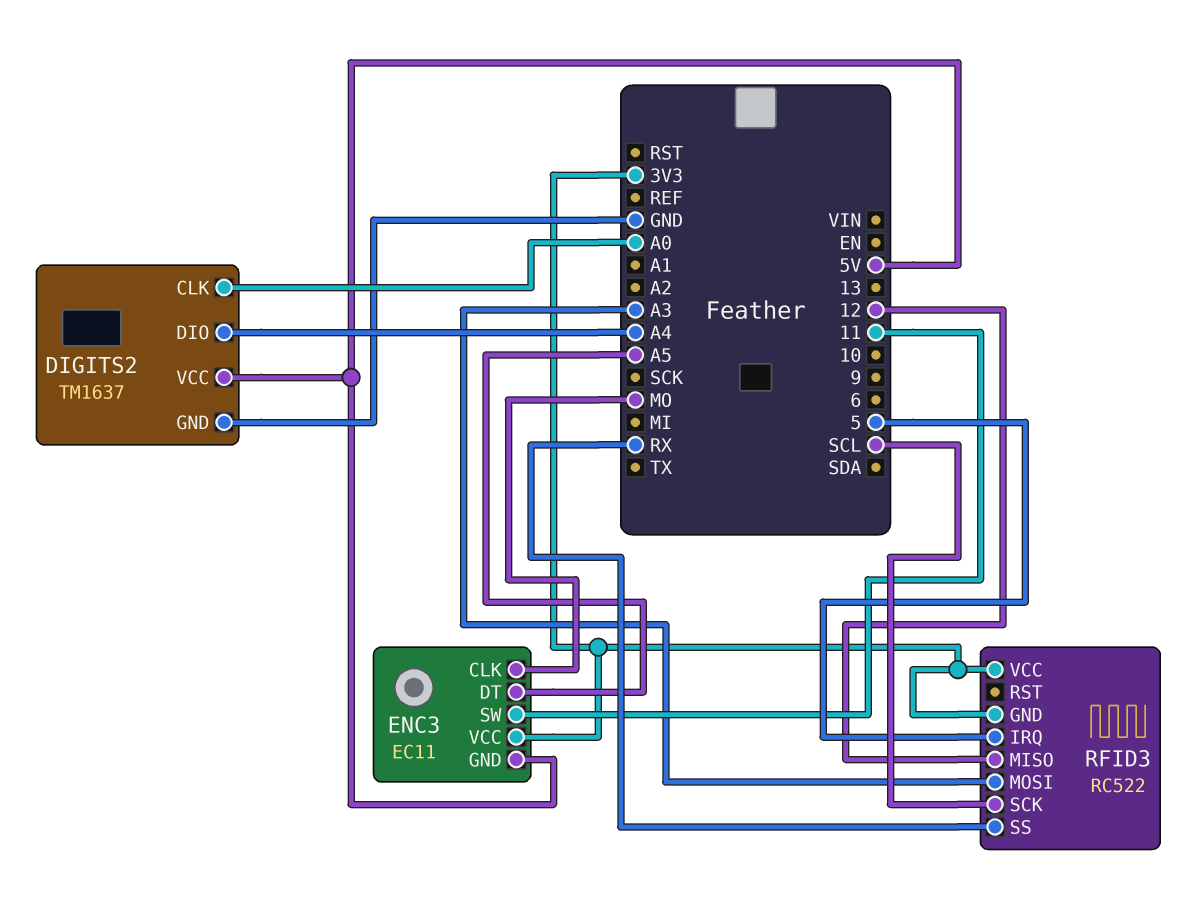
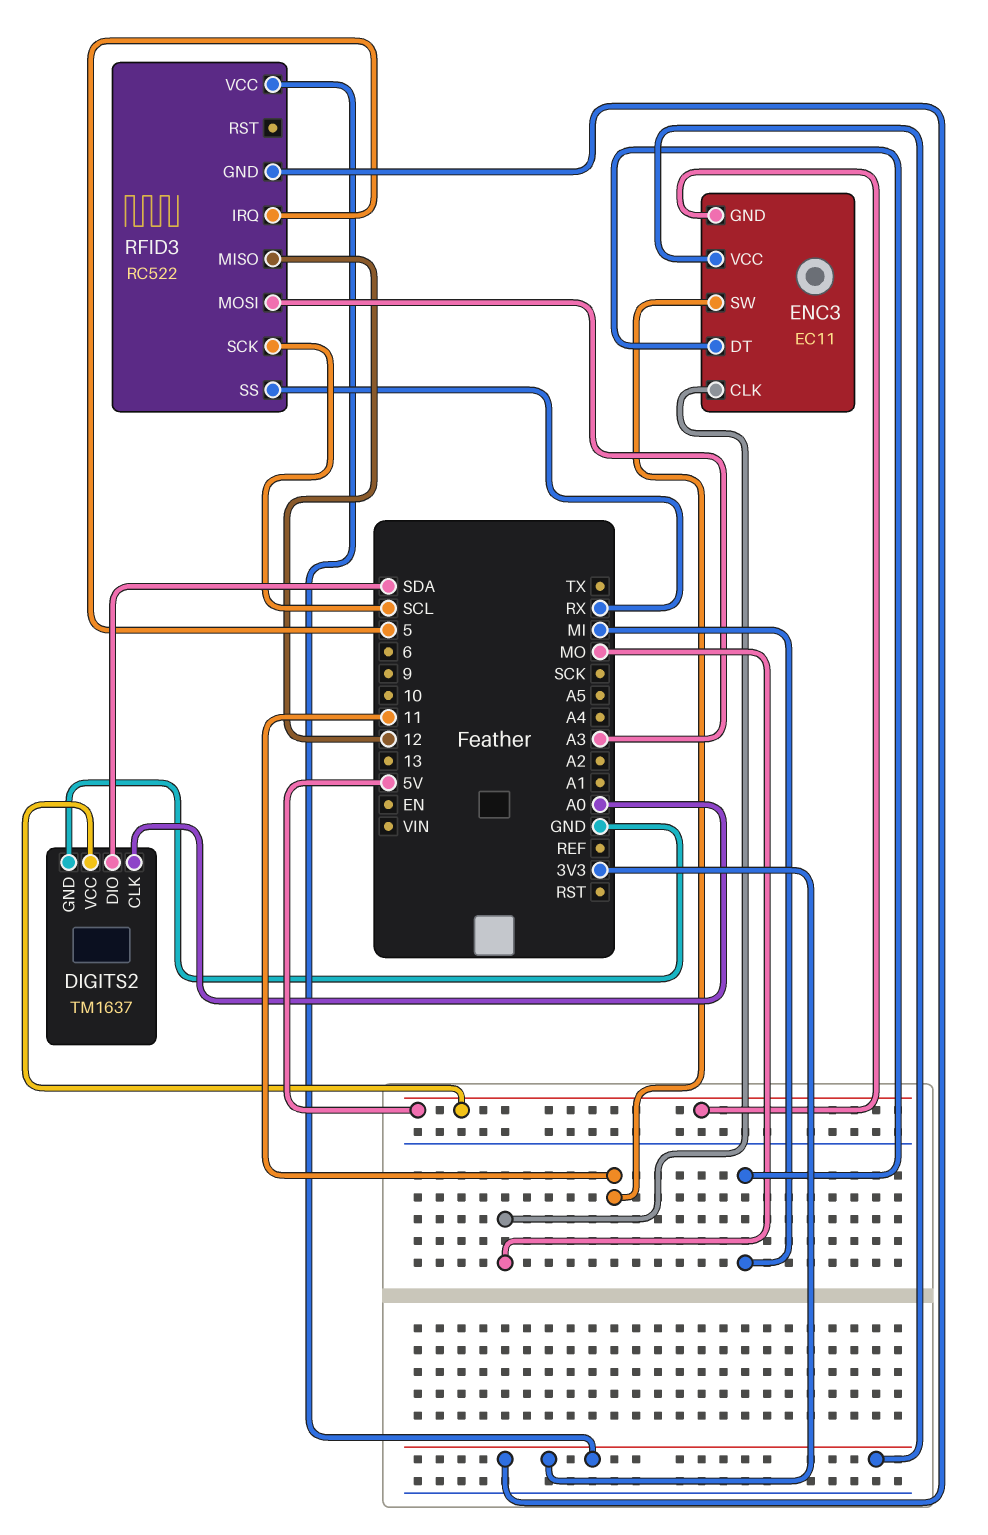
DIGITS2 pin DIO: A4 -> SDA
ENC3 pin DT: A5 -> MI

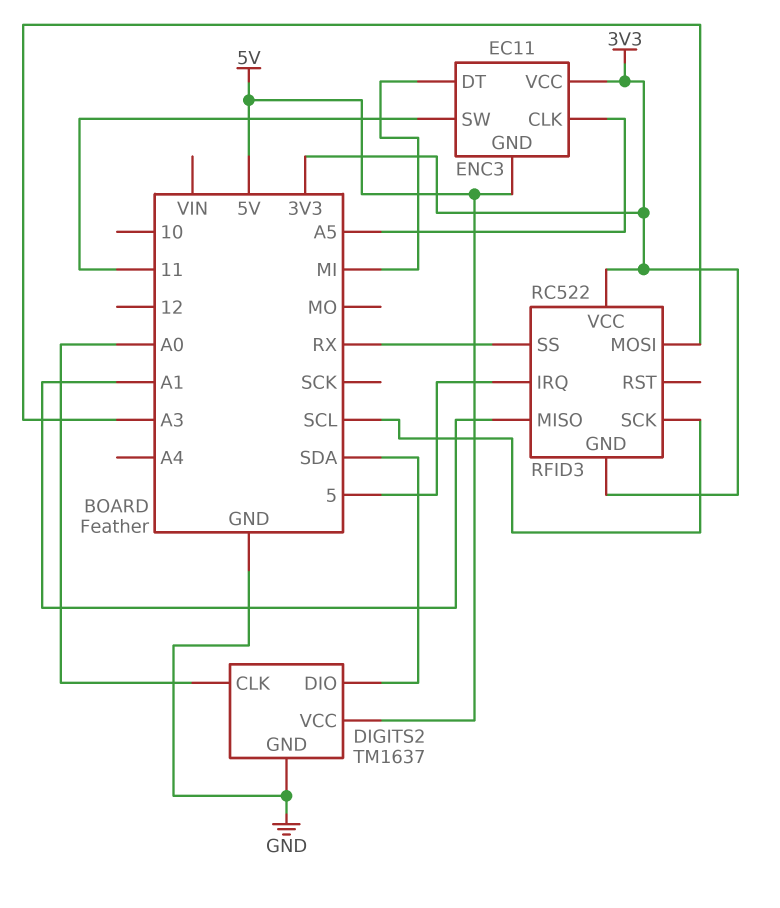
ENC3 pin CLK: MO -> A5
RFID3 pin MISO: 12 -> A1

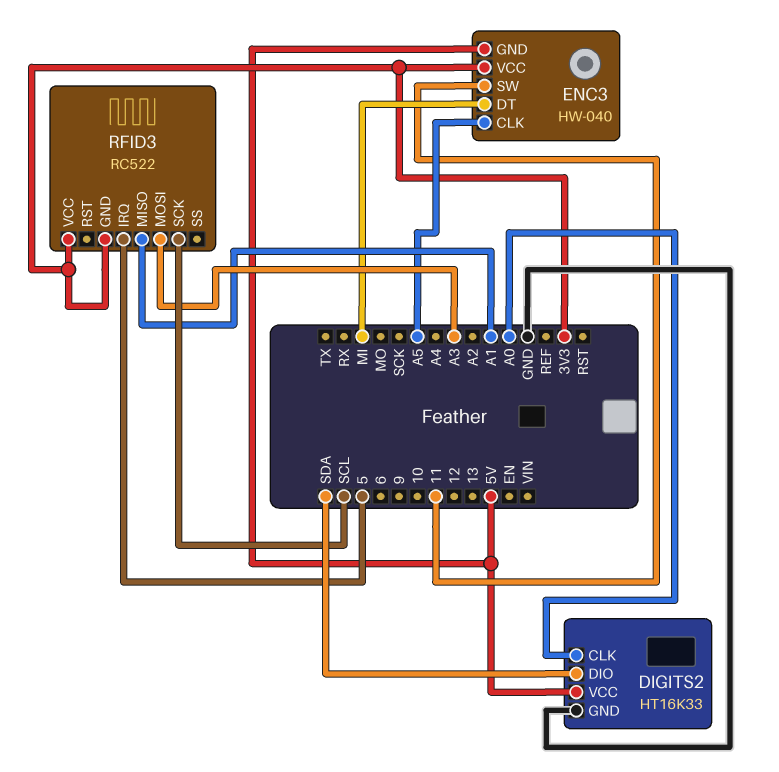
DIGITS2: TM1637 -> HT16K33
ENC3: EC11 -> HW-040
RFID3 pin SS: RX -> none

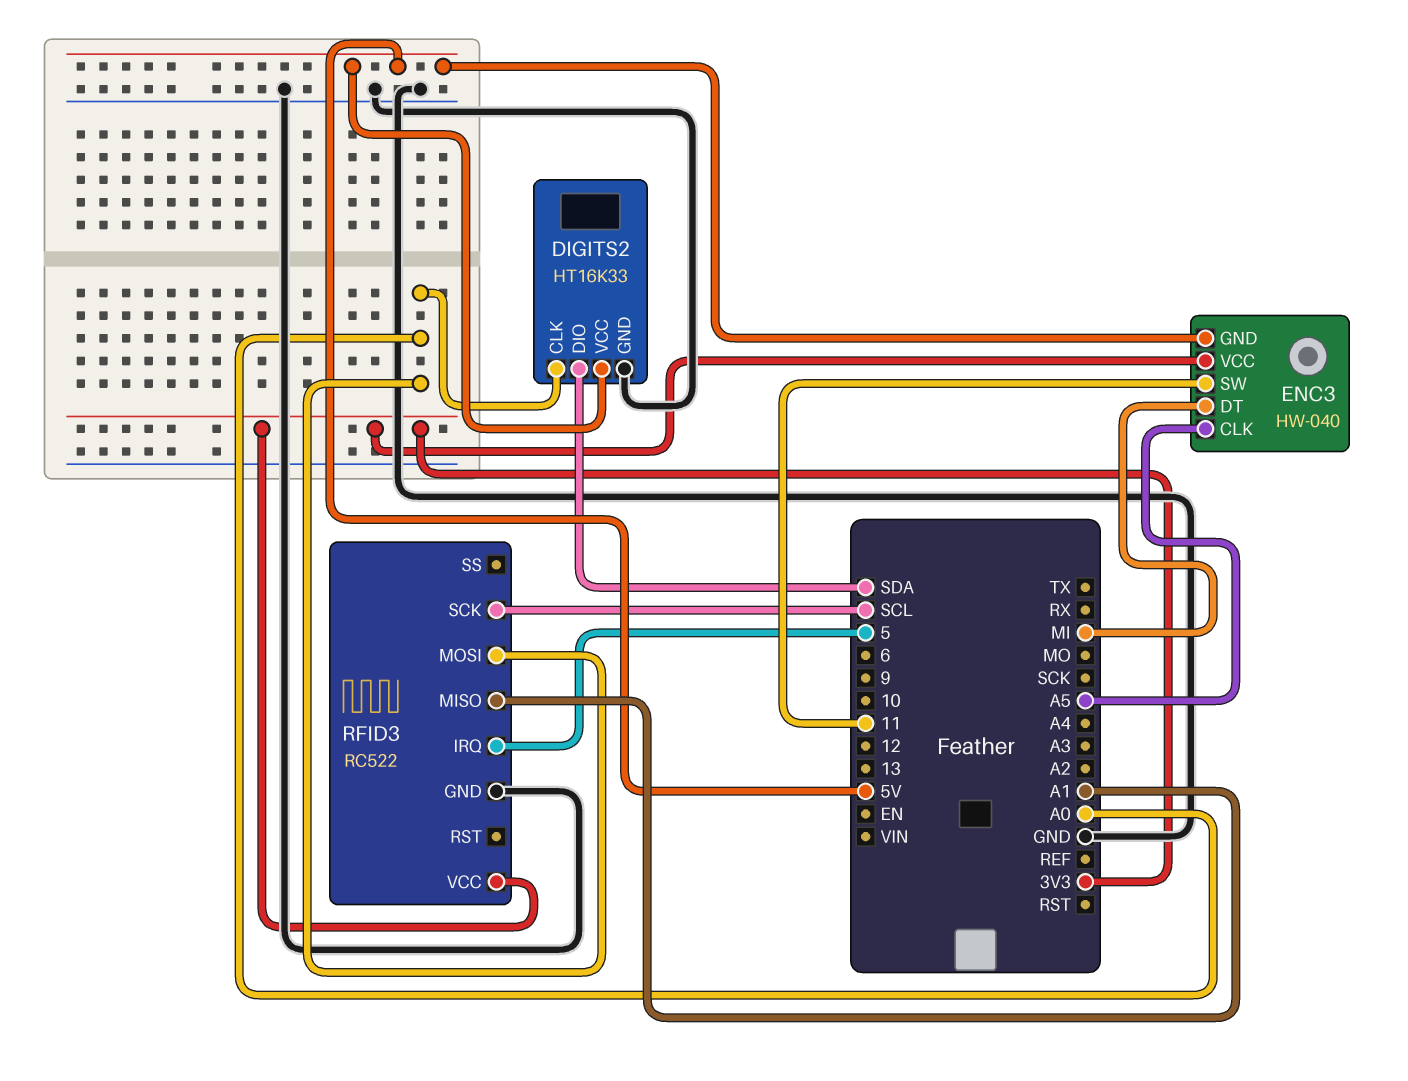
RFID3 pin GND: 3V3 -> GND
RFID3 pin MOSI: A3 -> A0

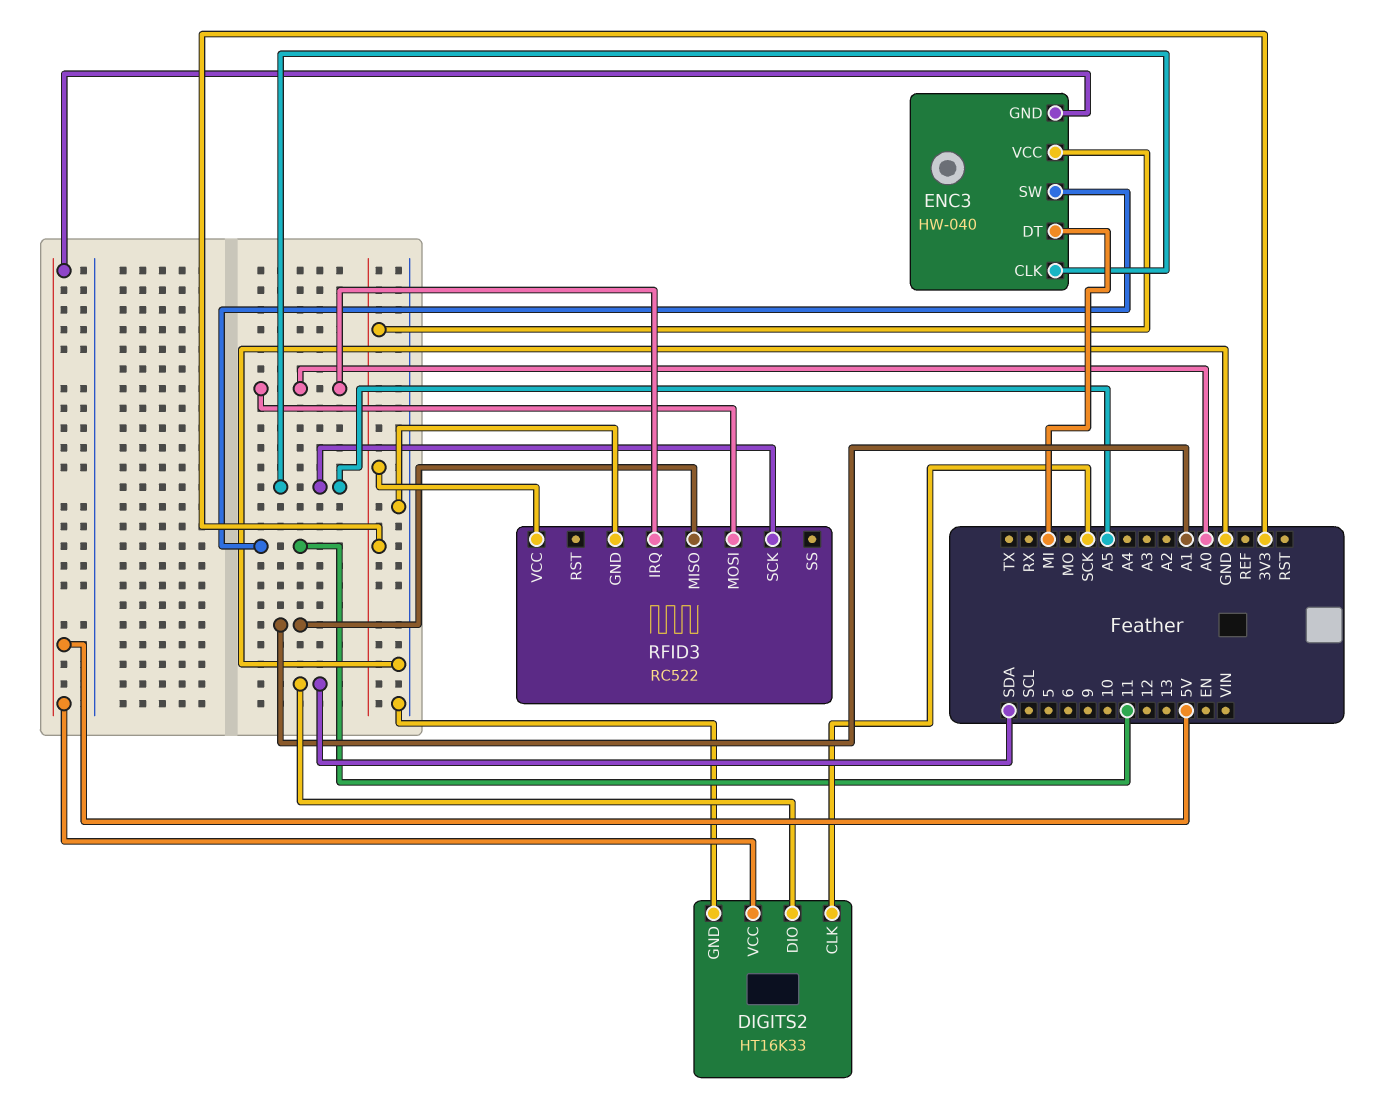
DIGITS2 pin CLK: A0 -> SCK
RFID3 pin IRQ: 5 -> A0
RFID3 pin SCK: SCL -> A5

